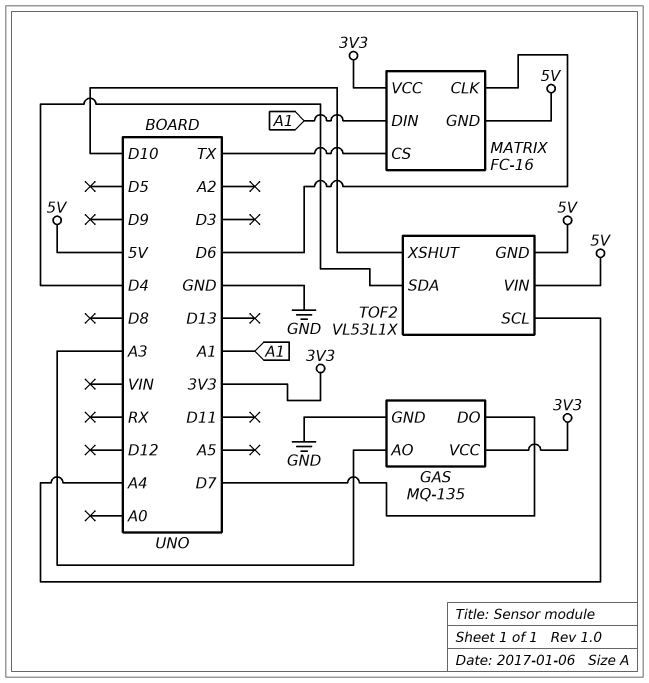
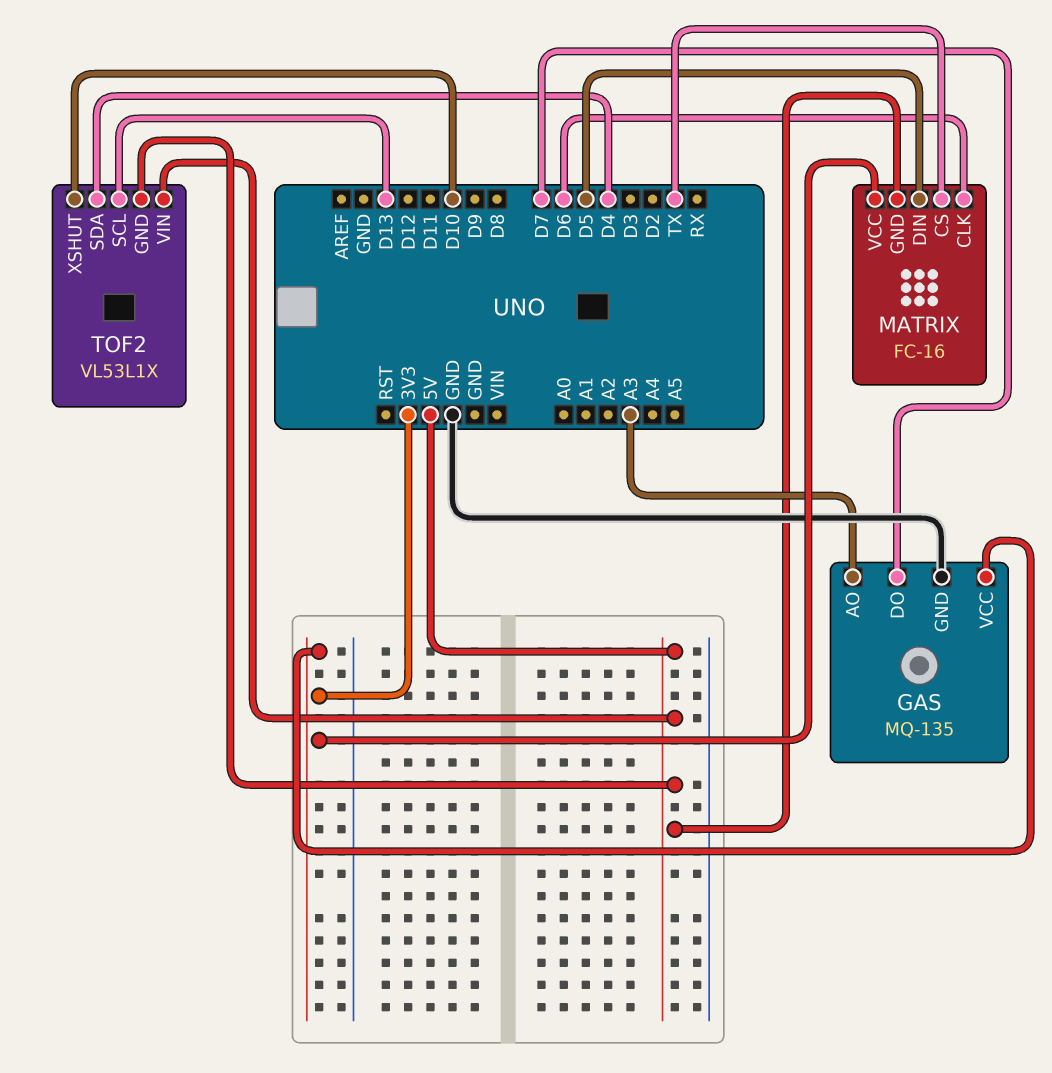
MATRIX pin DIN: A1 -> D5
TOF2 pin SCL: A4 -> D13

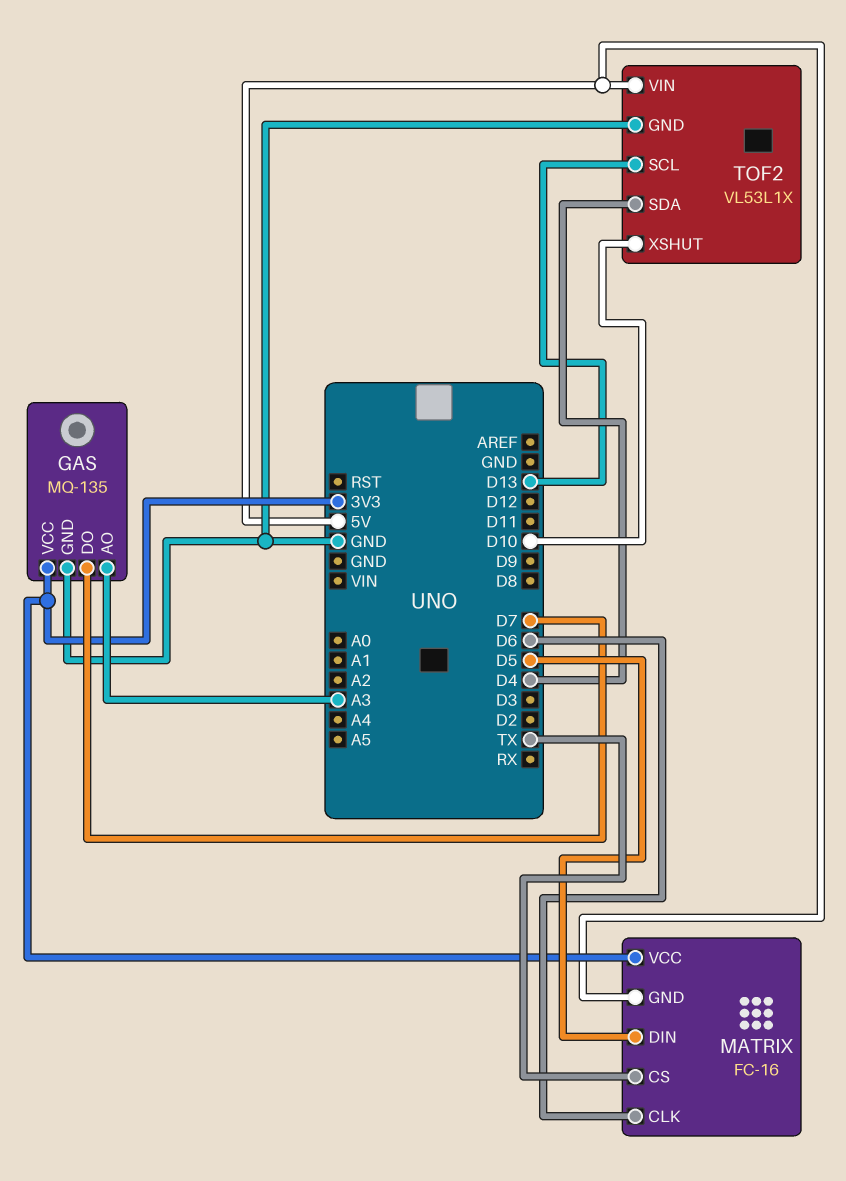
TOF2 pin GND: 5V -> GND

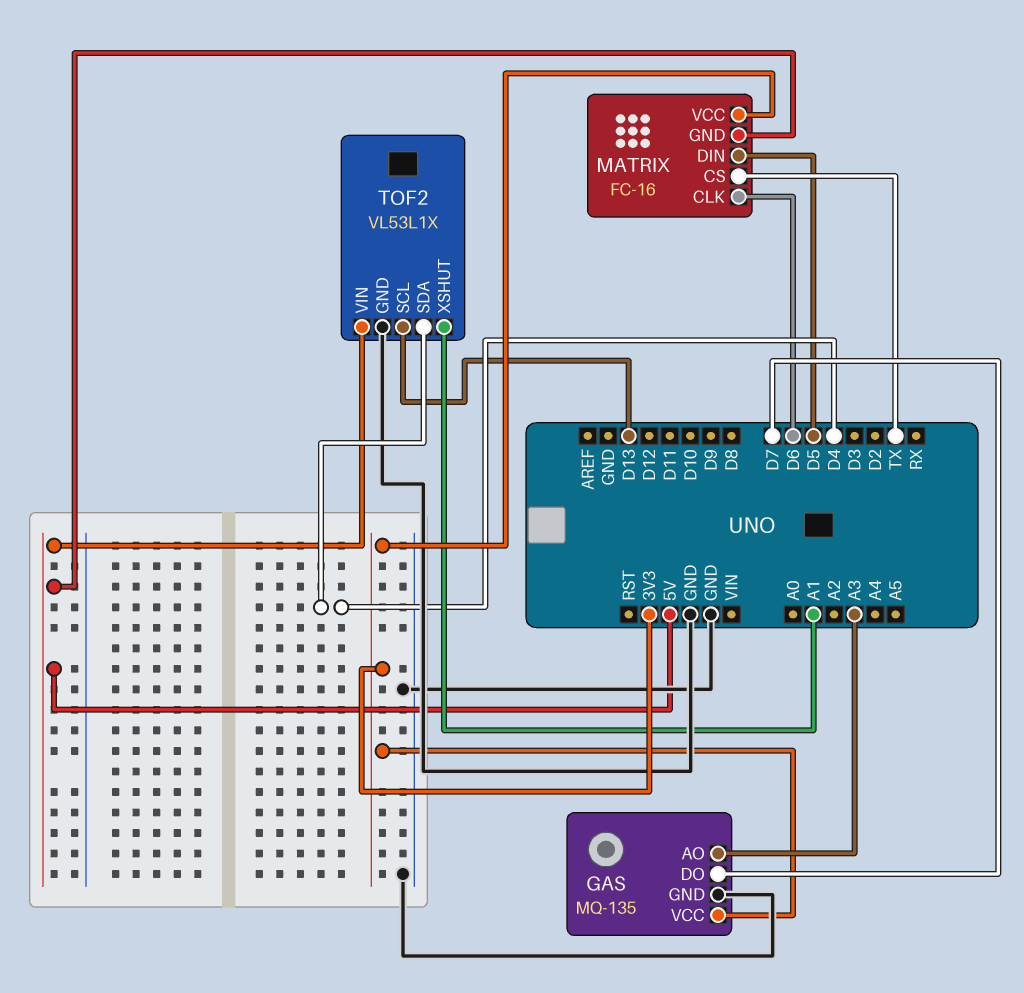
TOF2 pin XSHUT: D10 -> A1

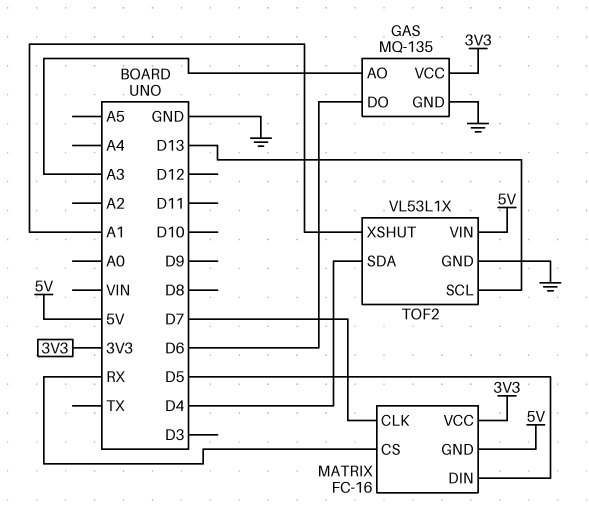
GAS pin DO: D7 -> D6
MATRIX pin CLK: D6 -> D7
MATRIX pin CS: TX -> RX

